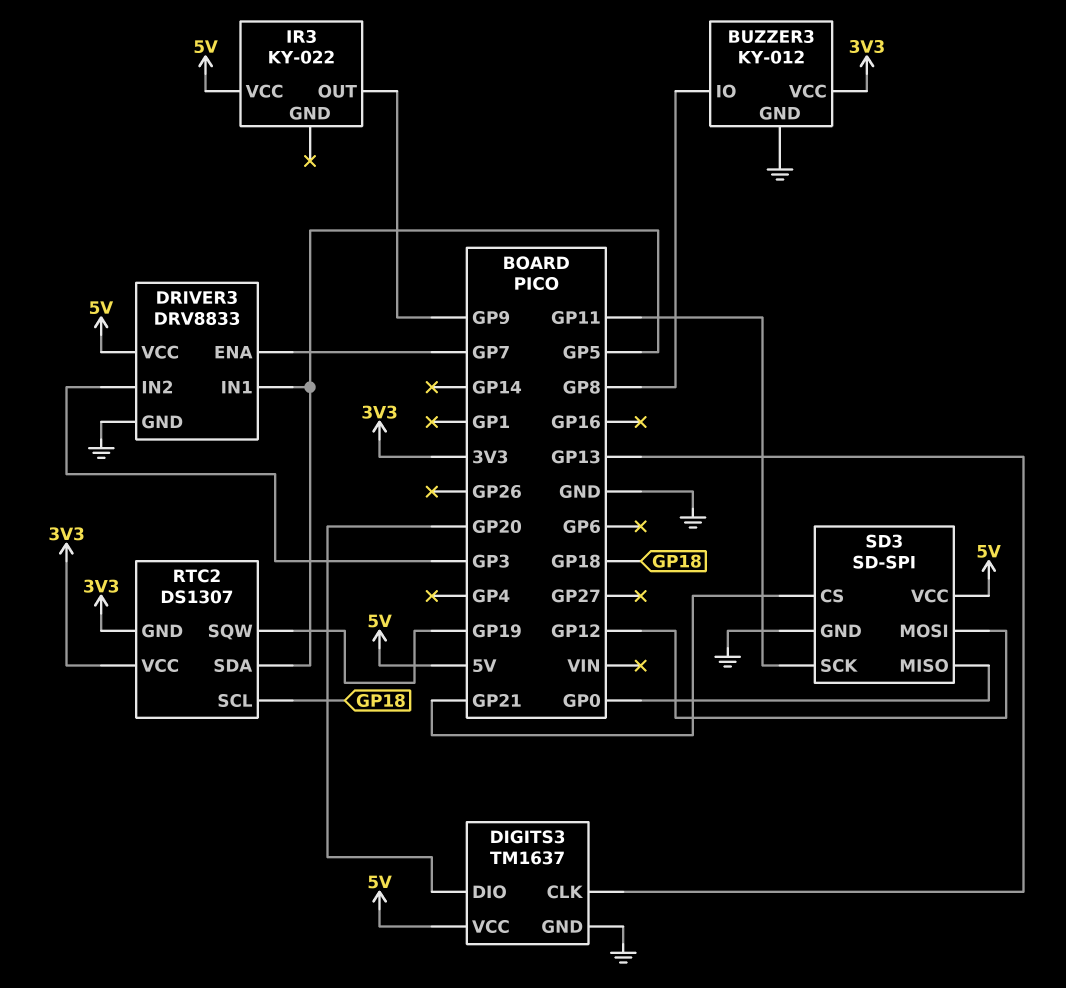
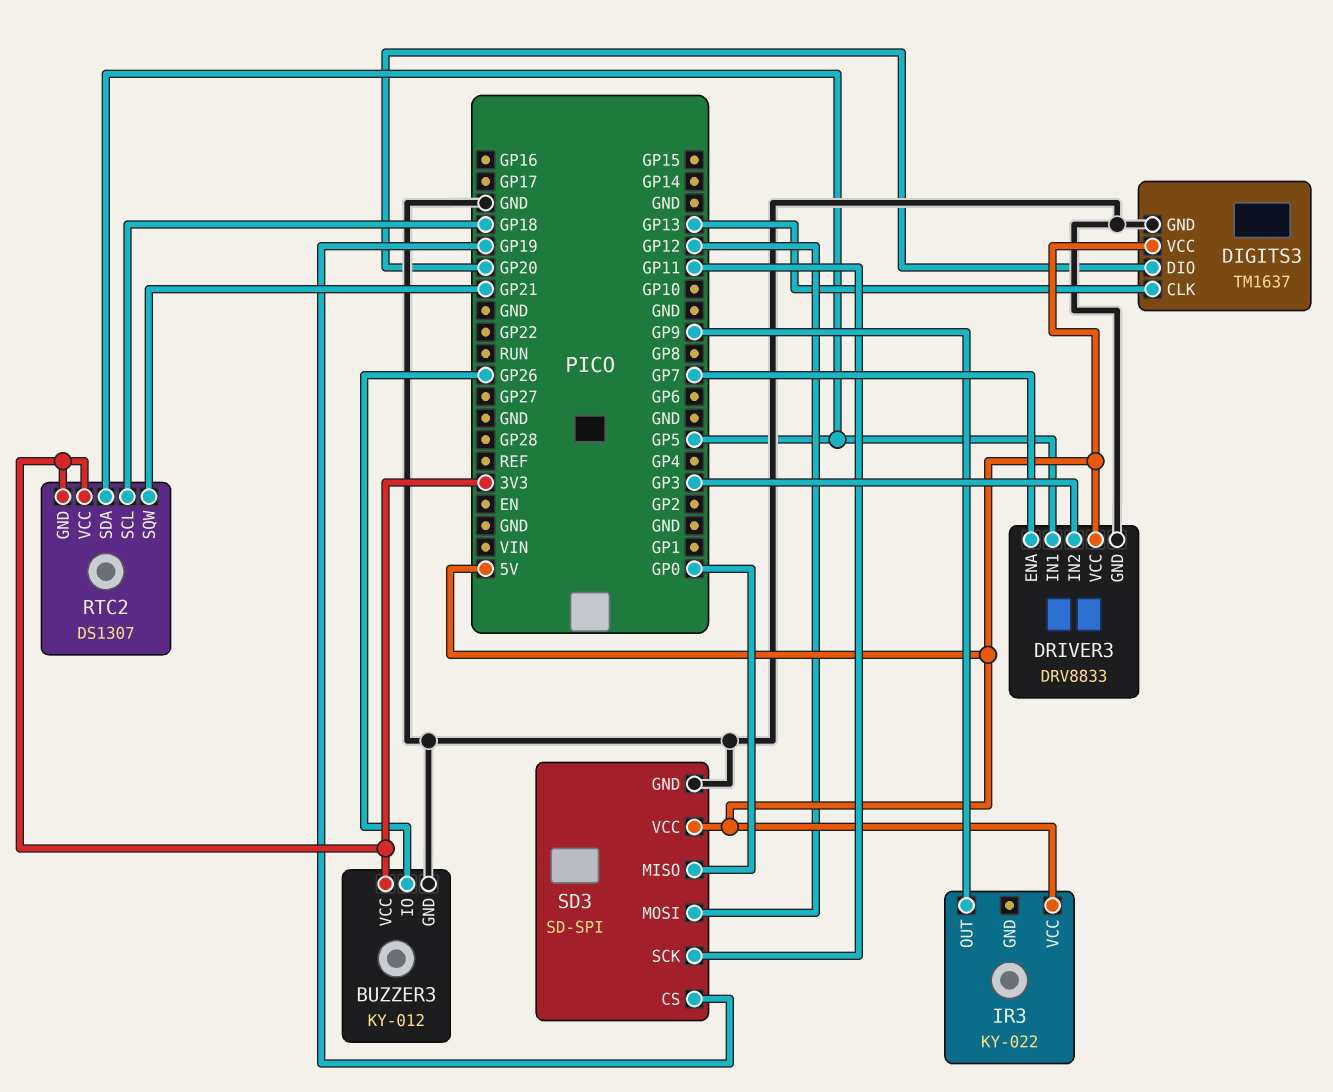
BUZZER3 pin IO: GP8 -> GP26
RTC2 pin SQW: GP19 -> GP21
SD3 pin CS: GP21 -> GP19

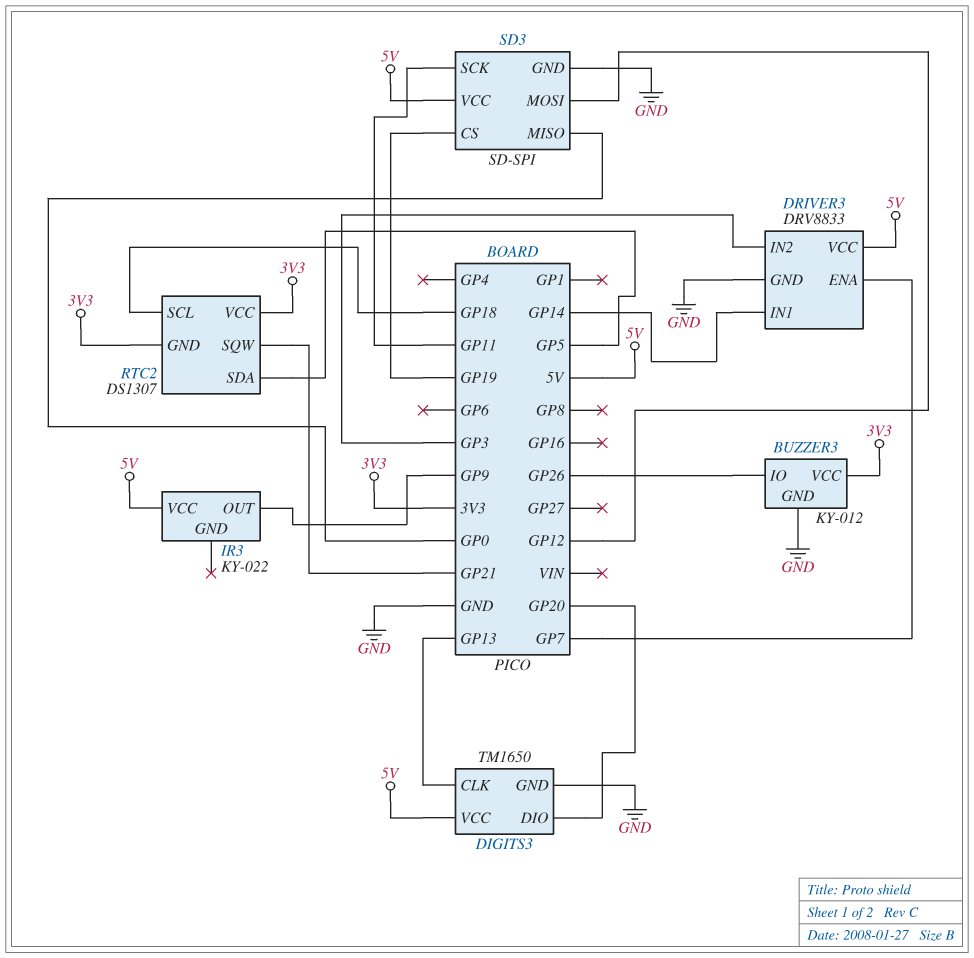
DIGITS3: TM1637 -> TM1650
DRIVER3 pin IN1: GP5 -> GP14

